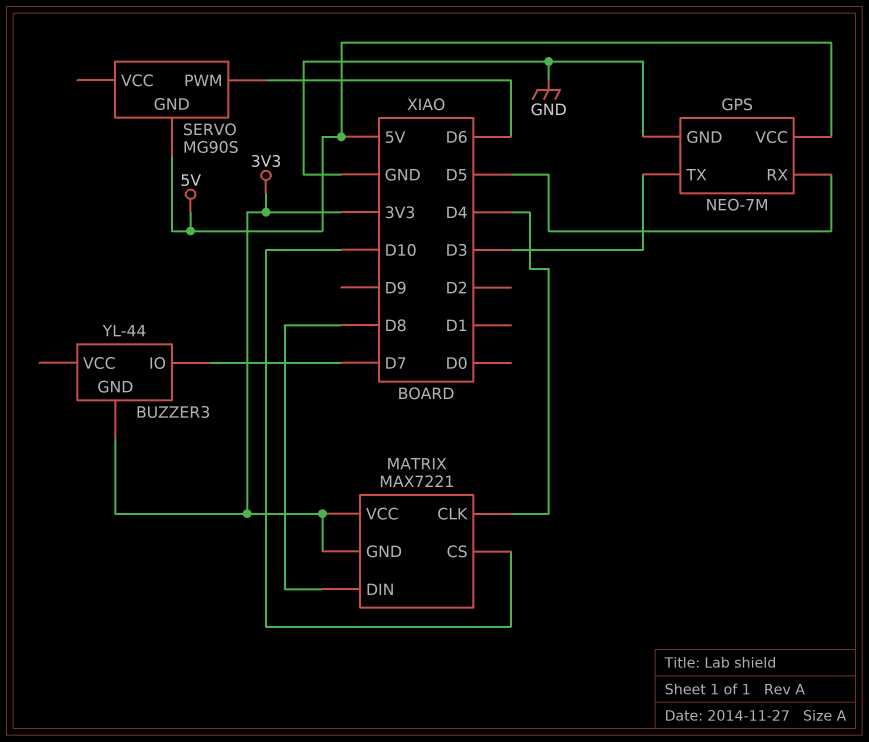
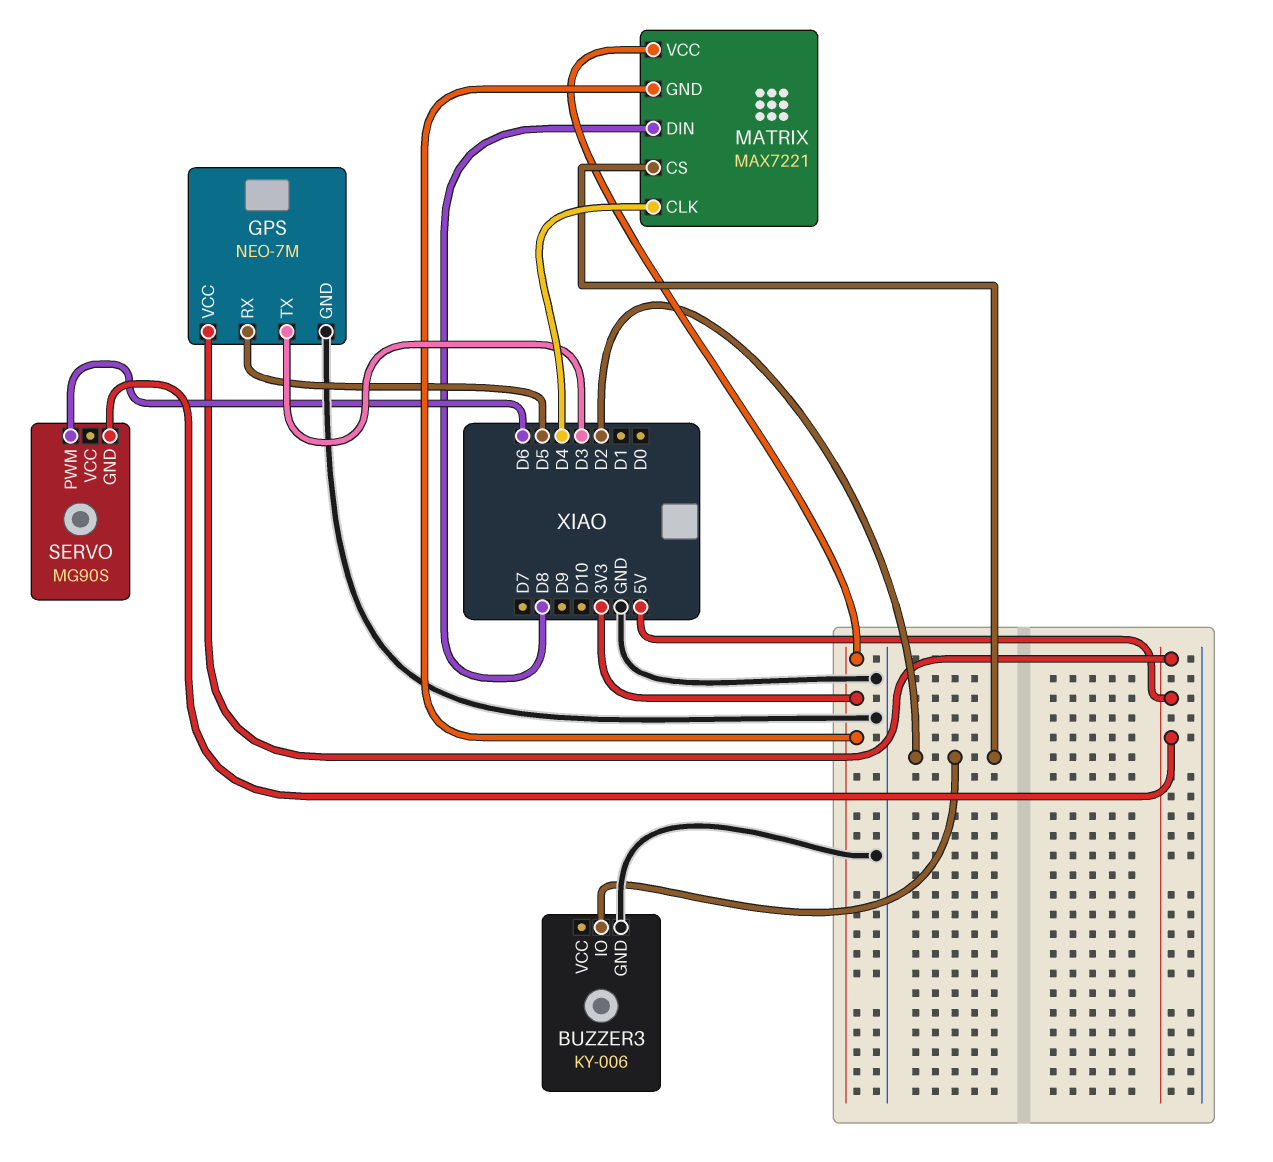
BUZZER3: YL-44 -> KY-006
BUZZER3 pin GND: 3V3 -> GND
BUZZER3 pin IO: D7 -> D2
MATRIX pin CS: D10 -> D2

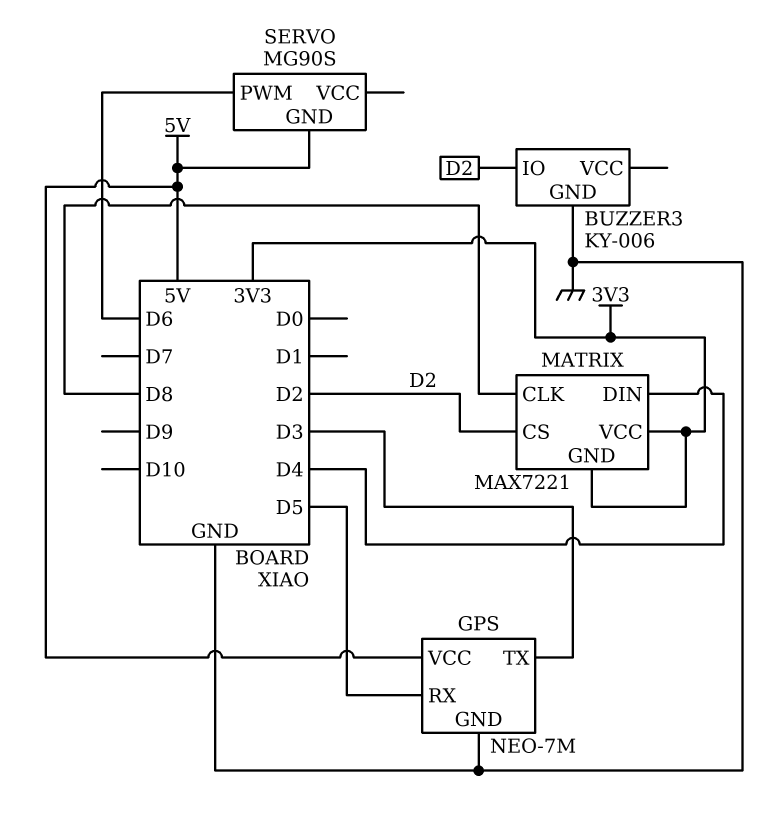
MATRIX pin CLK: D4 -> D8
MATRIX pin DIN: D8 -> D4

